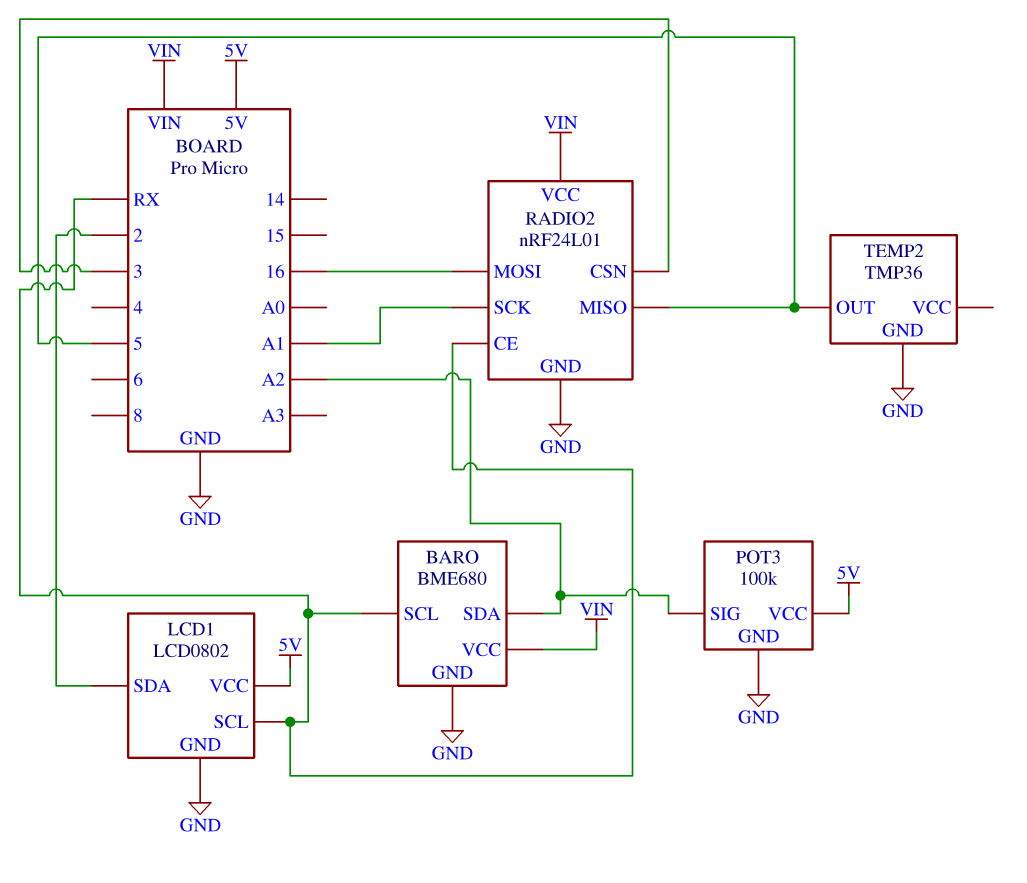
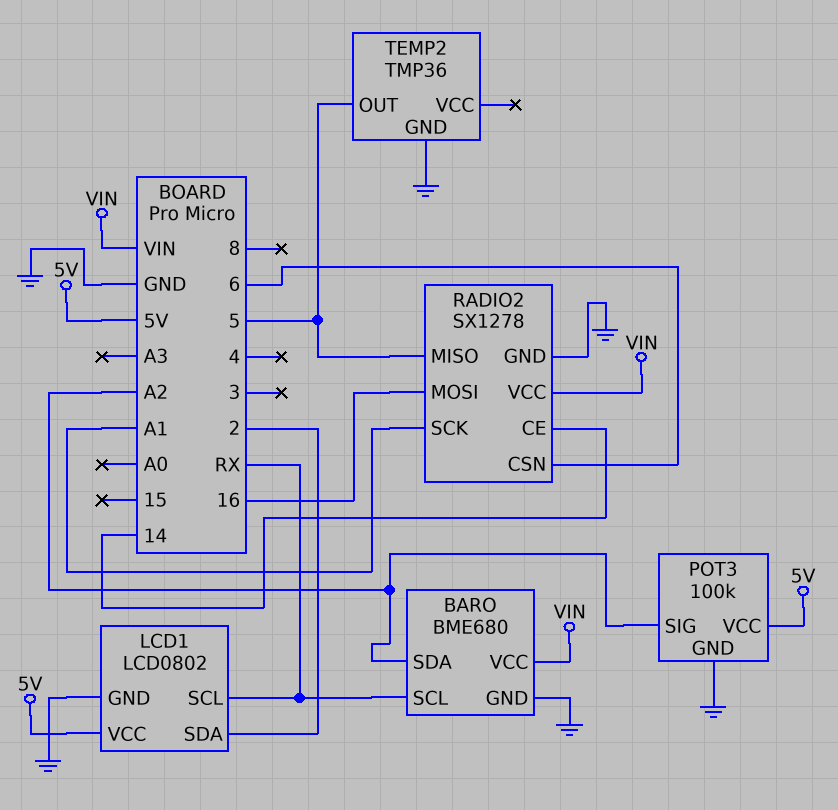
RADIO2: nRF24L01 -> SX1278
RADIO2 pin CE: RX -> 14
RADIO2 pin CSN: 3 -> 6

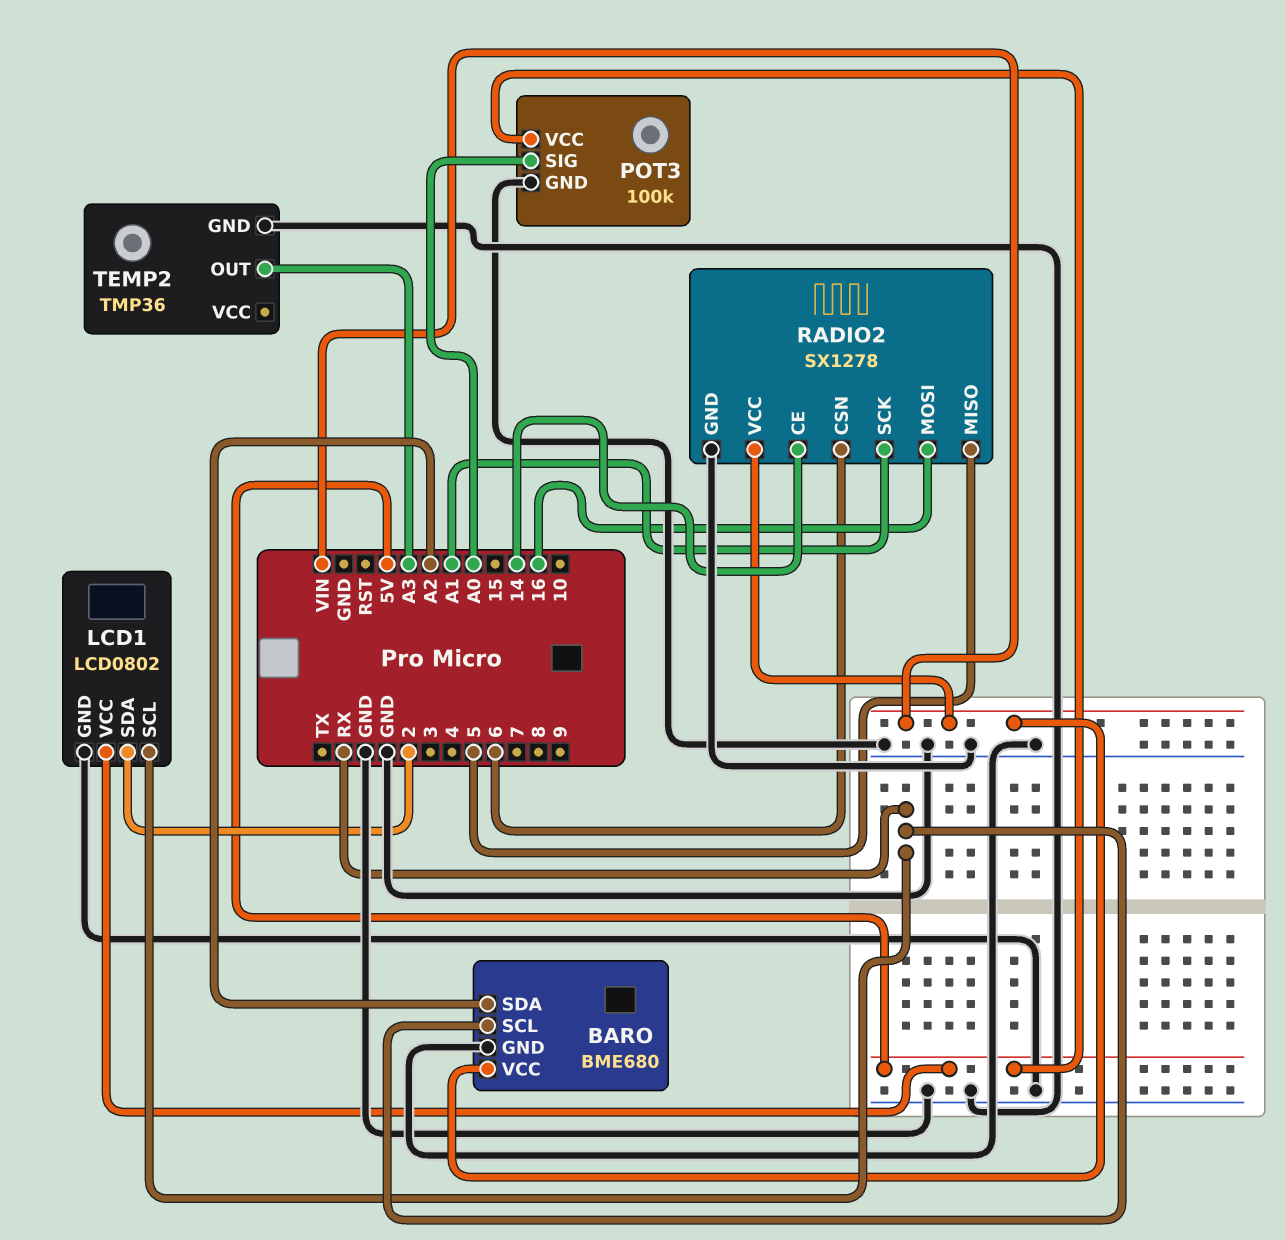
POT3 pin SIG: A2 -> A0
TEMP2 pin OUT: 5 -> A3

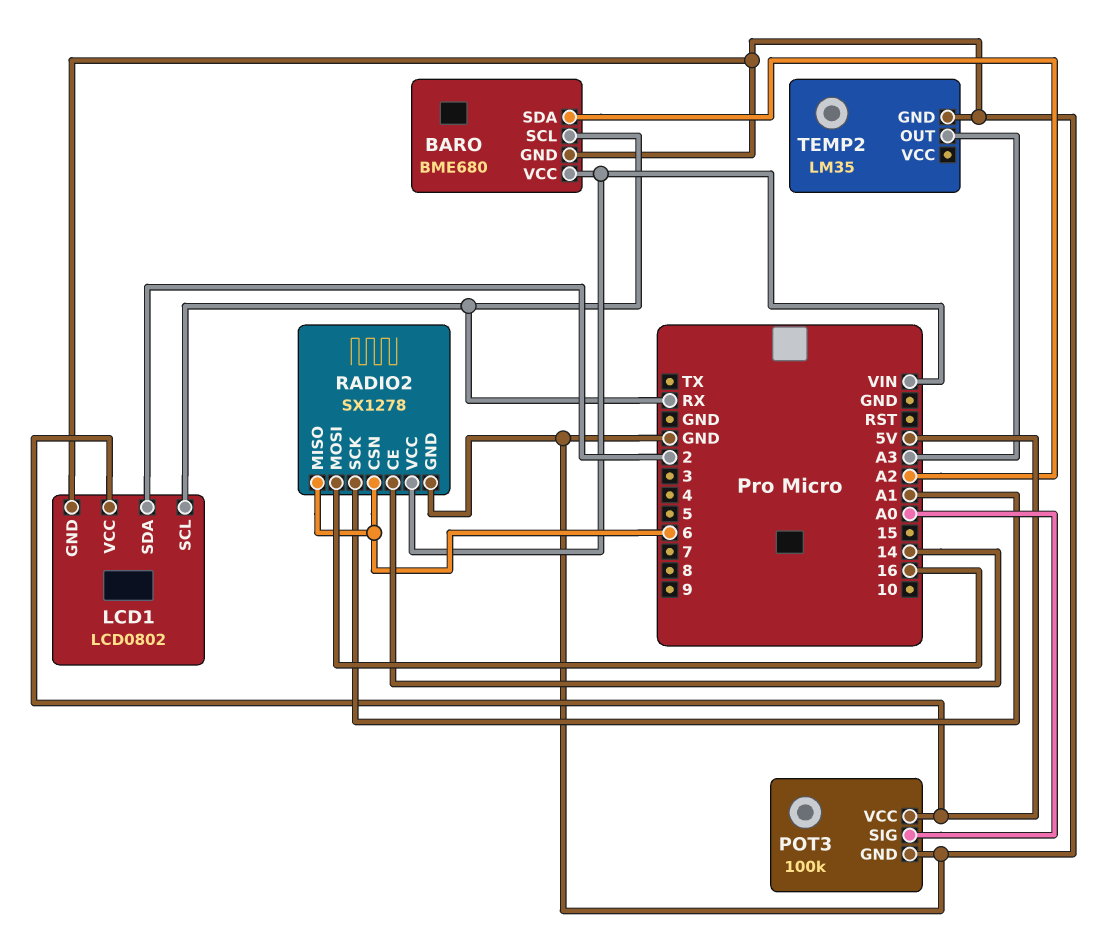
RADIO2 pin MISO: 5 -> 6
TEMP2: TMP36 -> LM35

